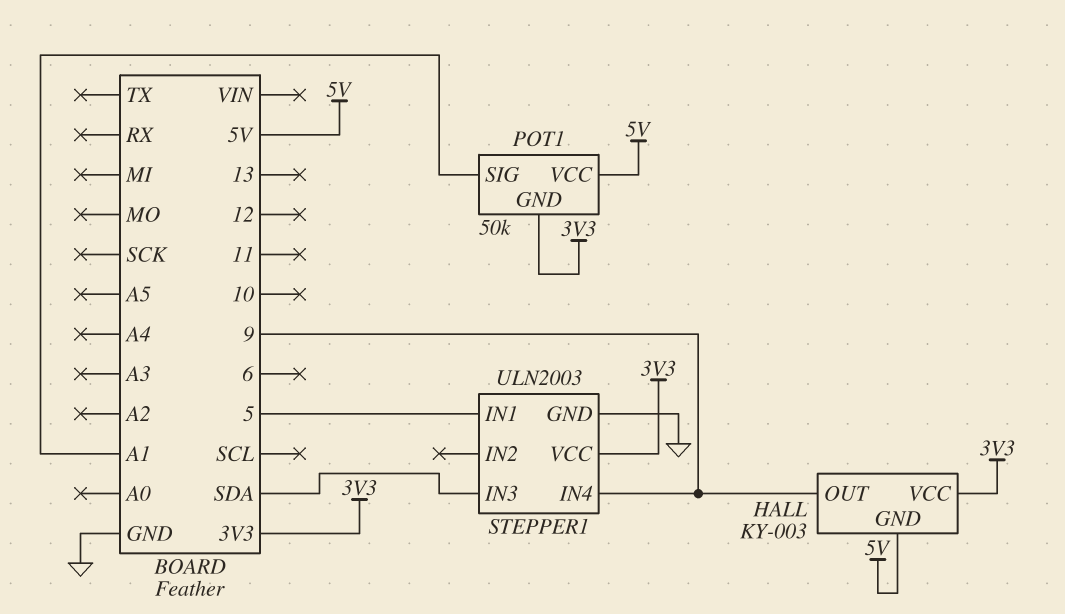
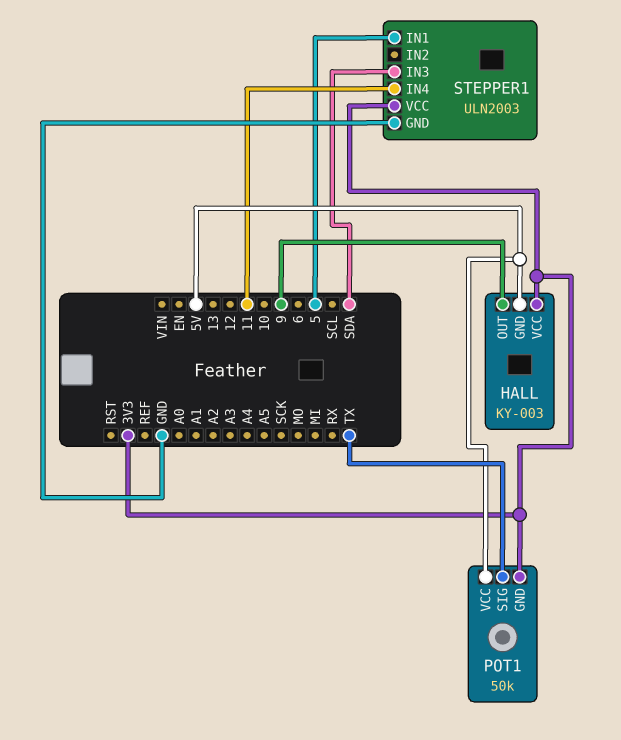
POT1 pin SIG: A1 -> TX
STEPPER1 pin IN4: 9 -> 11

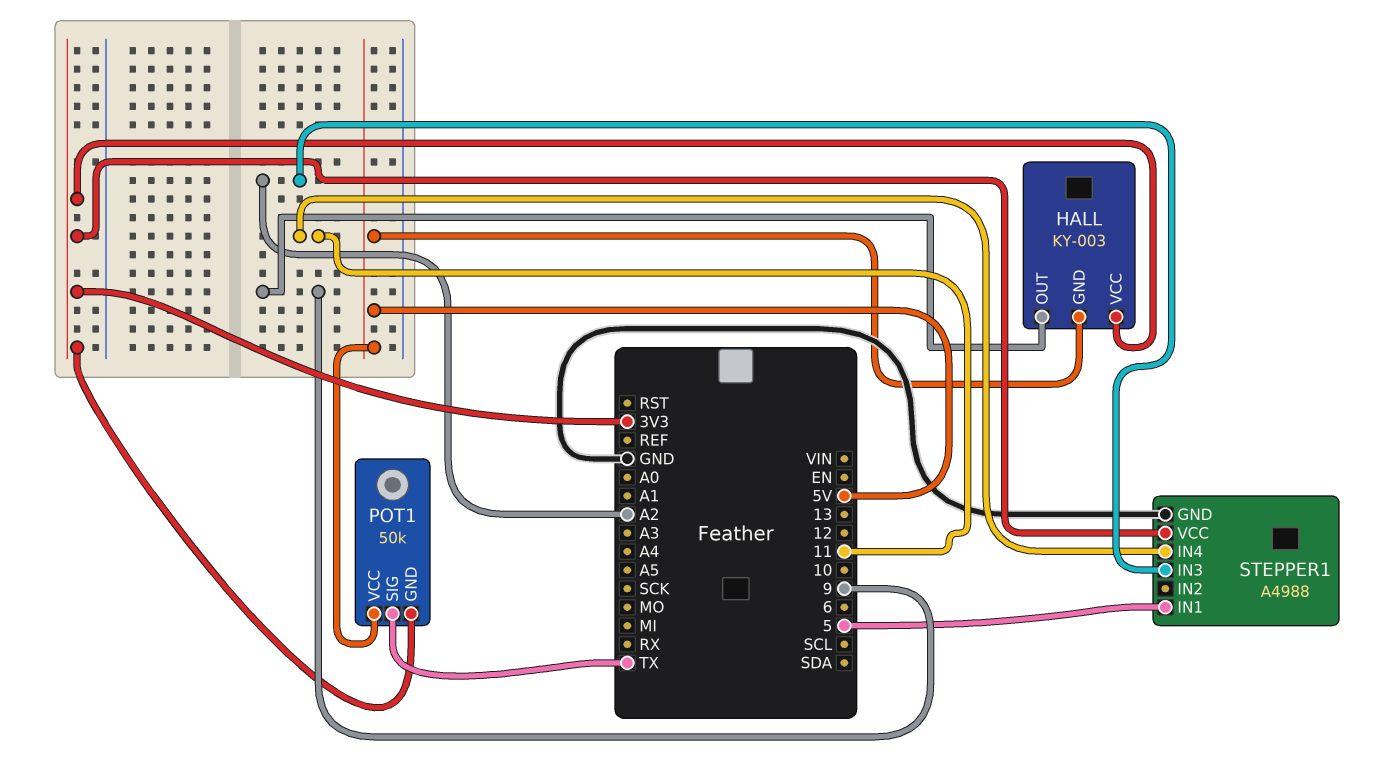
STEPPER1: ULN2003 -> A4988
STEPPER1 pin IN3: SDA -> A2

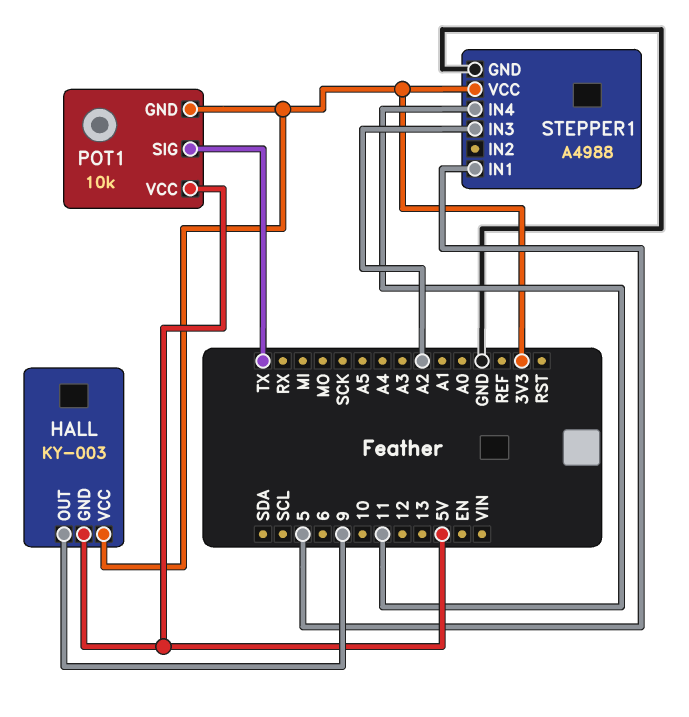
POT1: 50k -> 10k

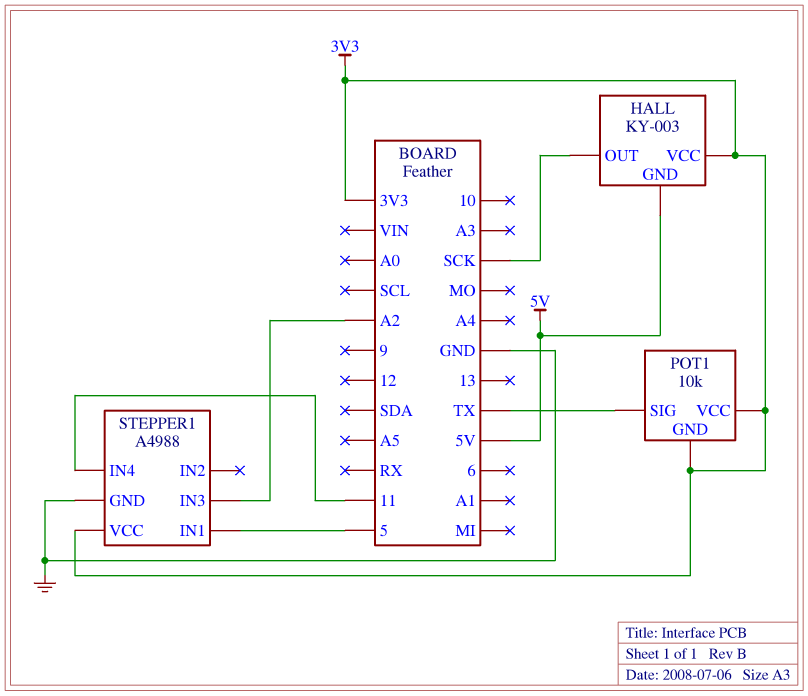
HALL pin OUT: 9 -> SCK
POT1 pin VCC: 5V -> 3V3

